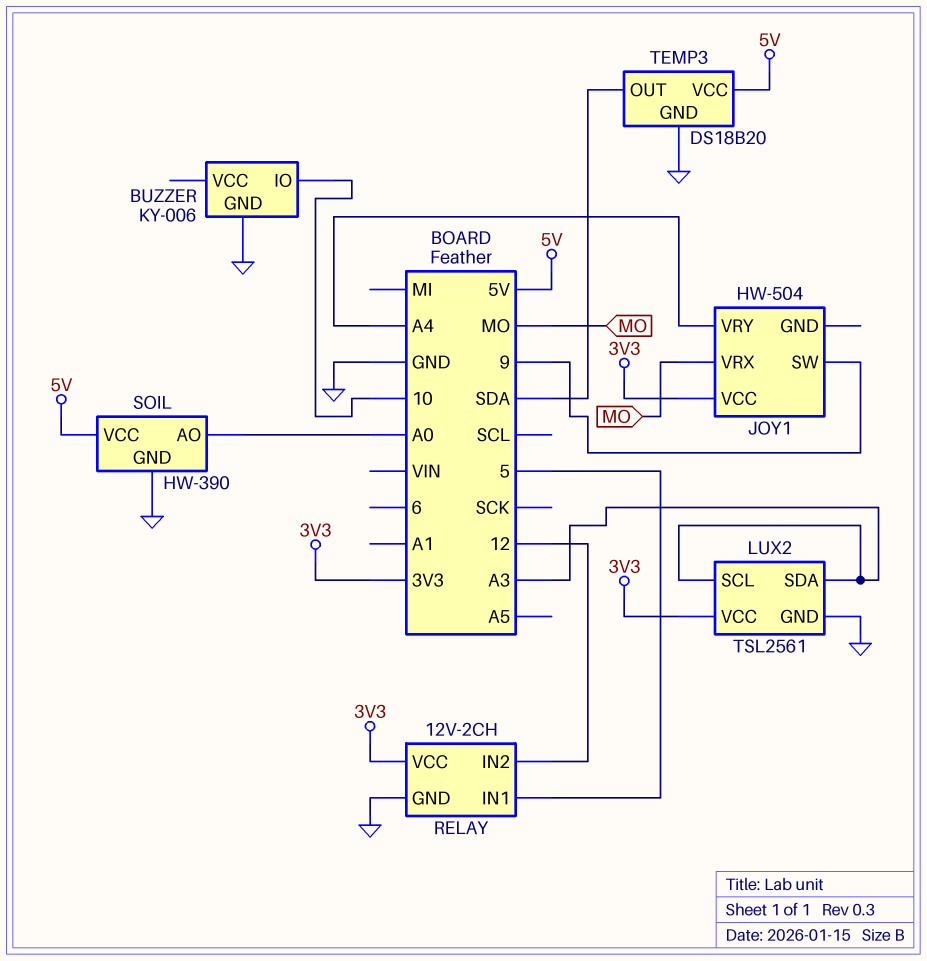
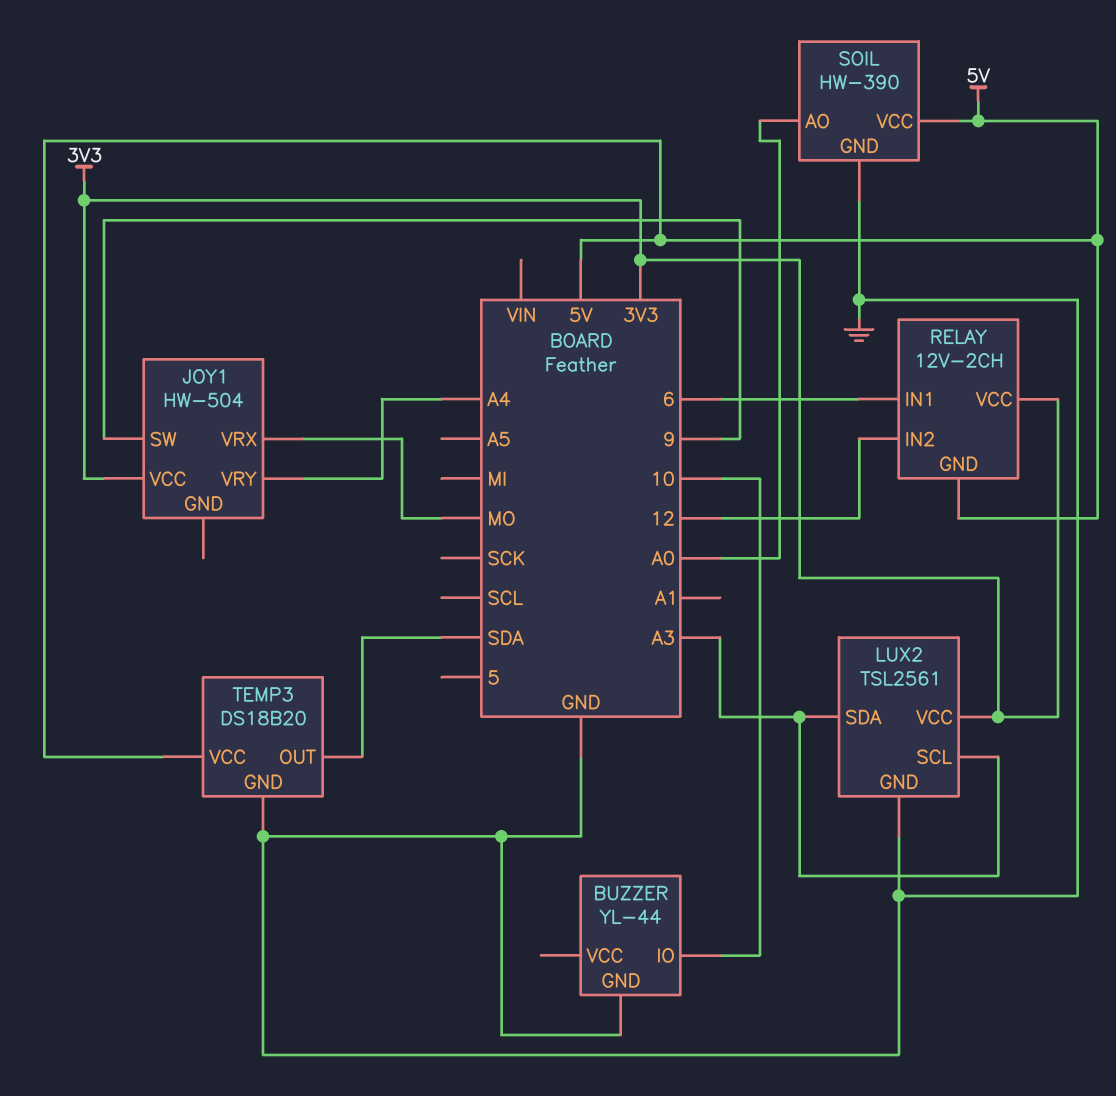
BUZZER: KY-006 -> YL-44
RELAY pin GND: GND -> 5V
RELAY pin IN1: 5 -> 6

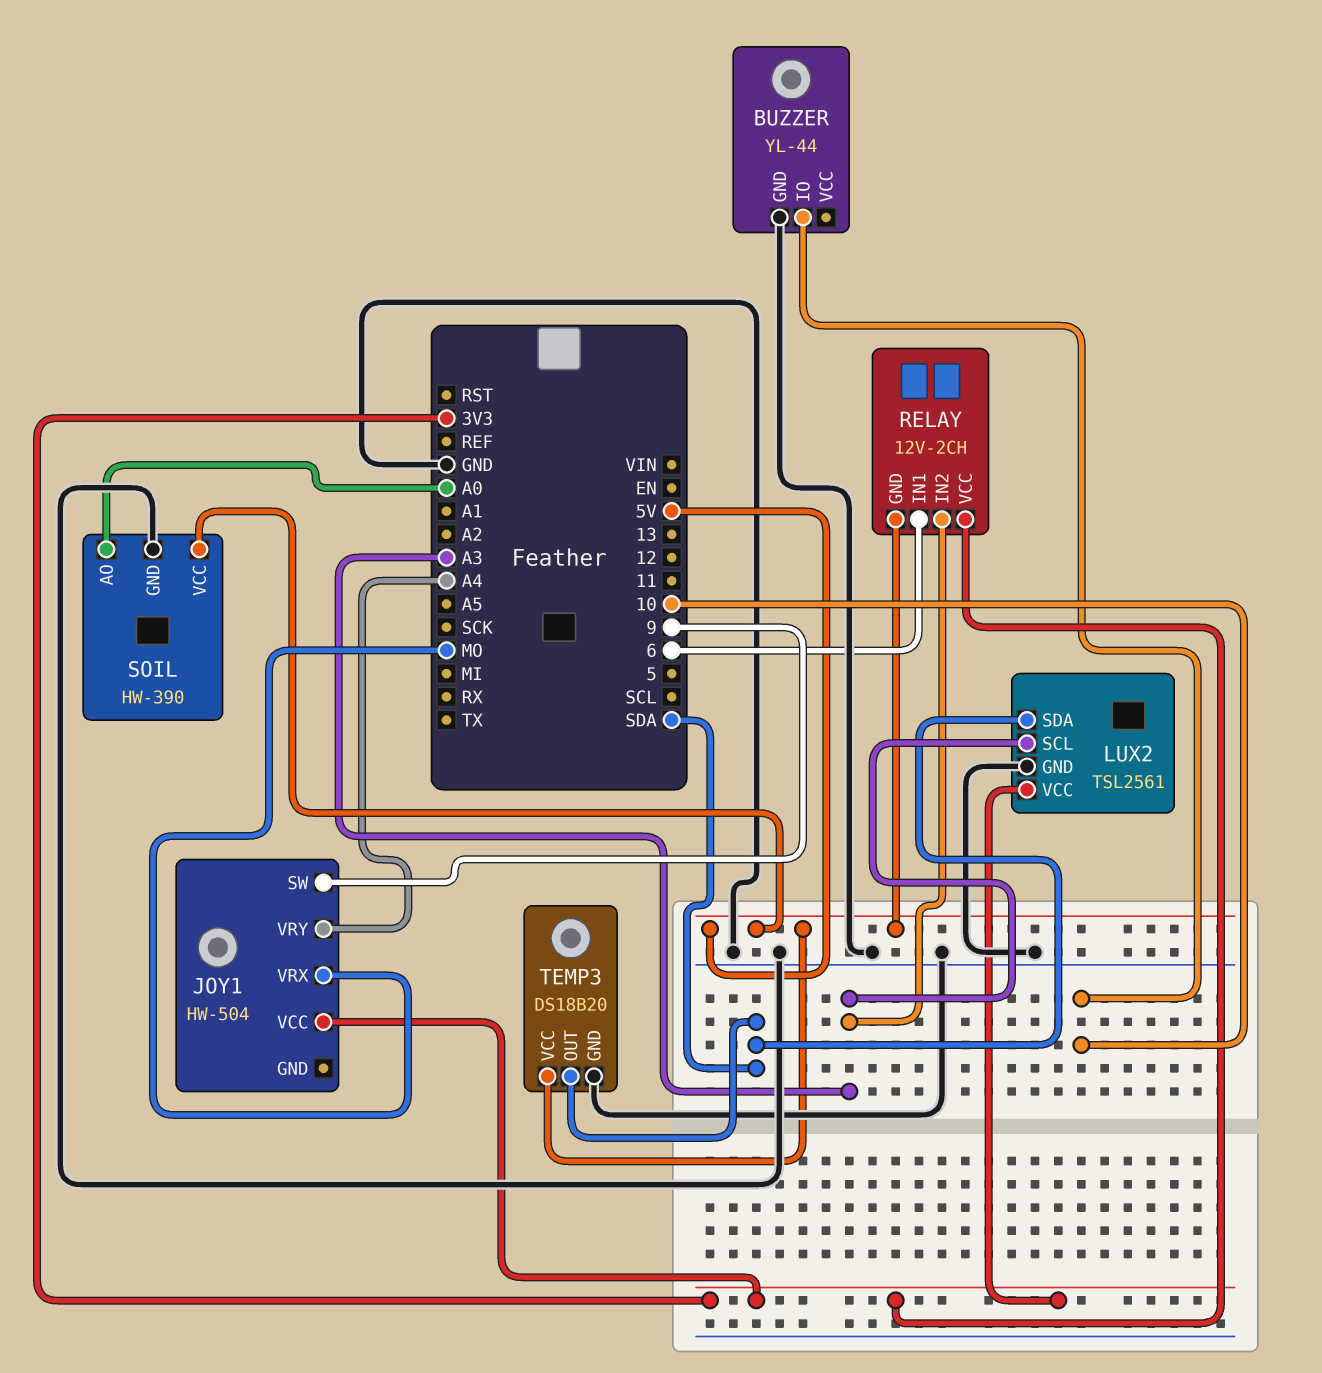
LUX2 pin SDA: A3 -> SDA
RELAY pin IN2: 12 -> A3

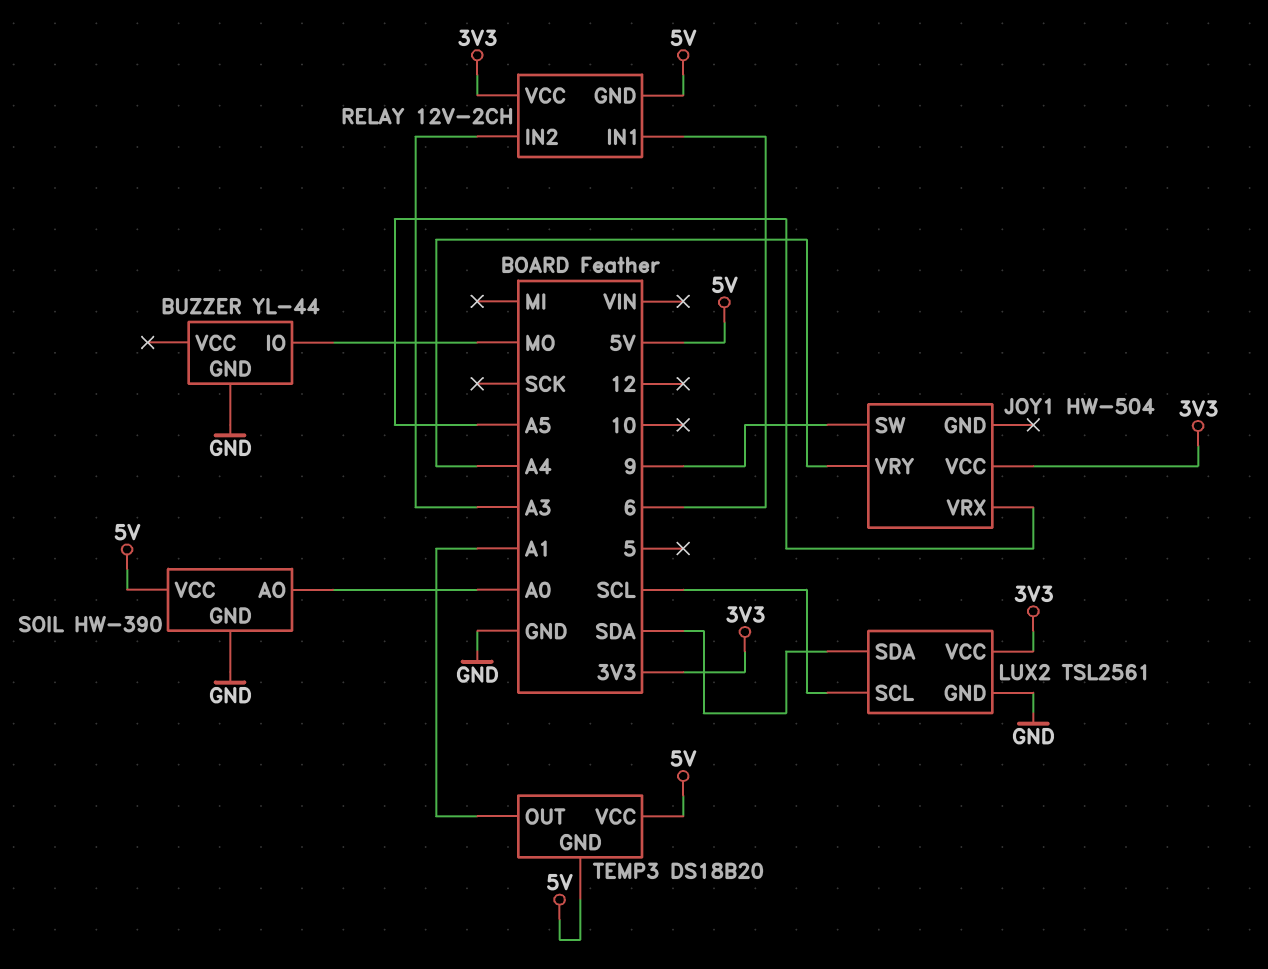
BUZZER pin IO: 10 -> MO
JOY1 pin VRX: MO -> A5
LUX2 pin SCL: A3 -> SCL
TEMP3 pin GND: GND -> 5V
TEMP3 pin OUT: SDA -> A1

